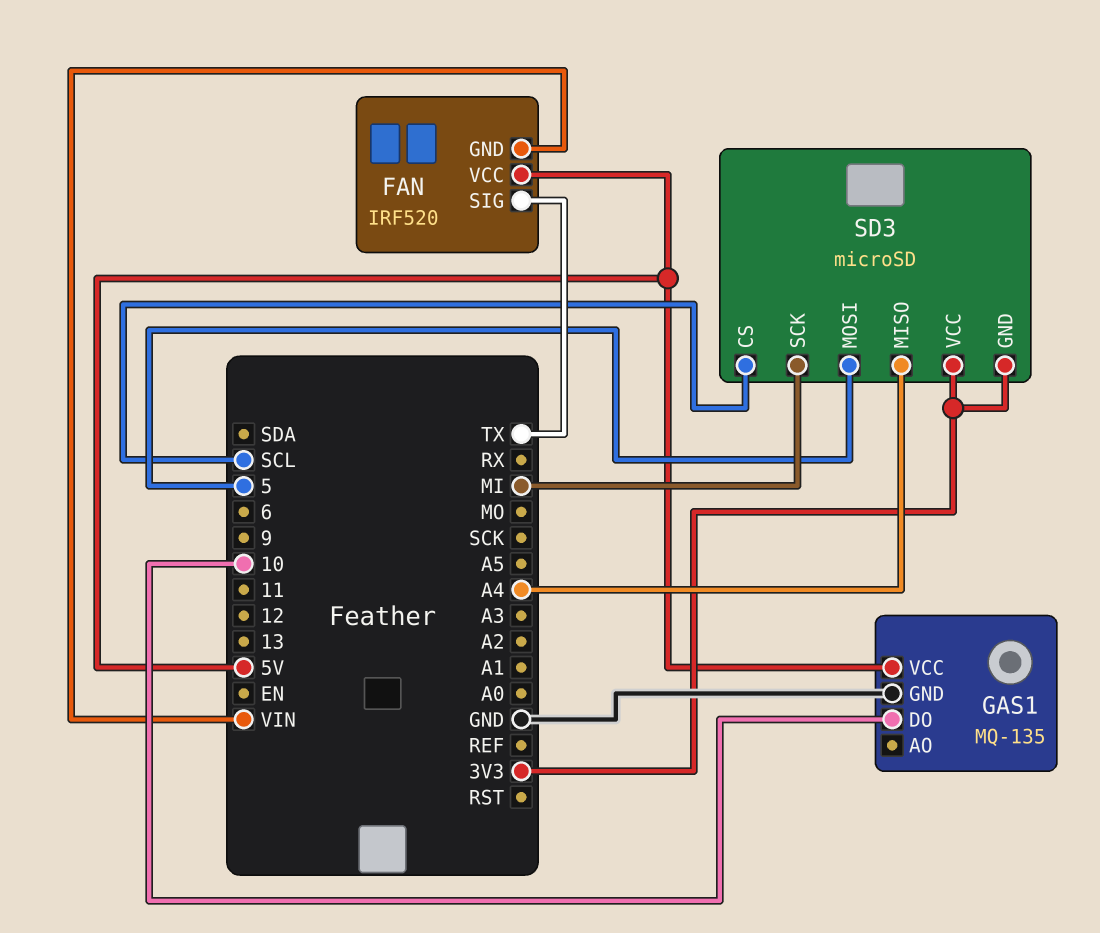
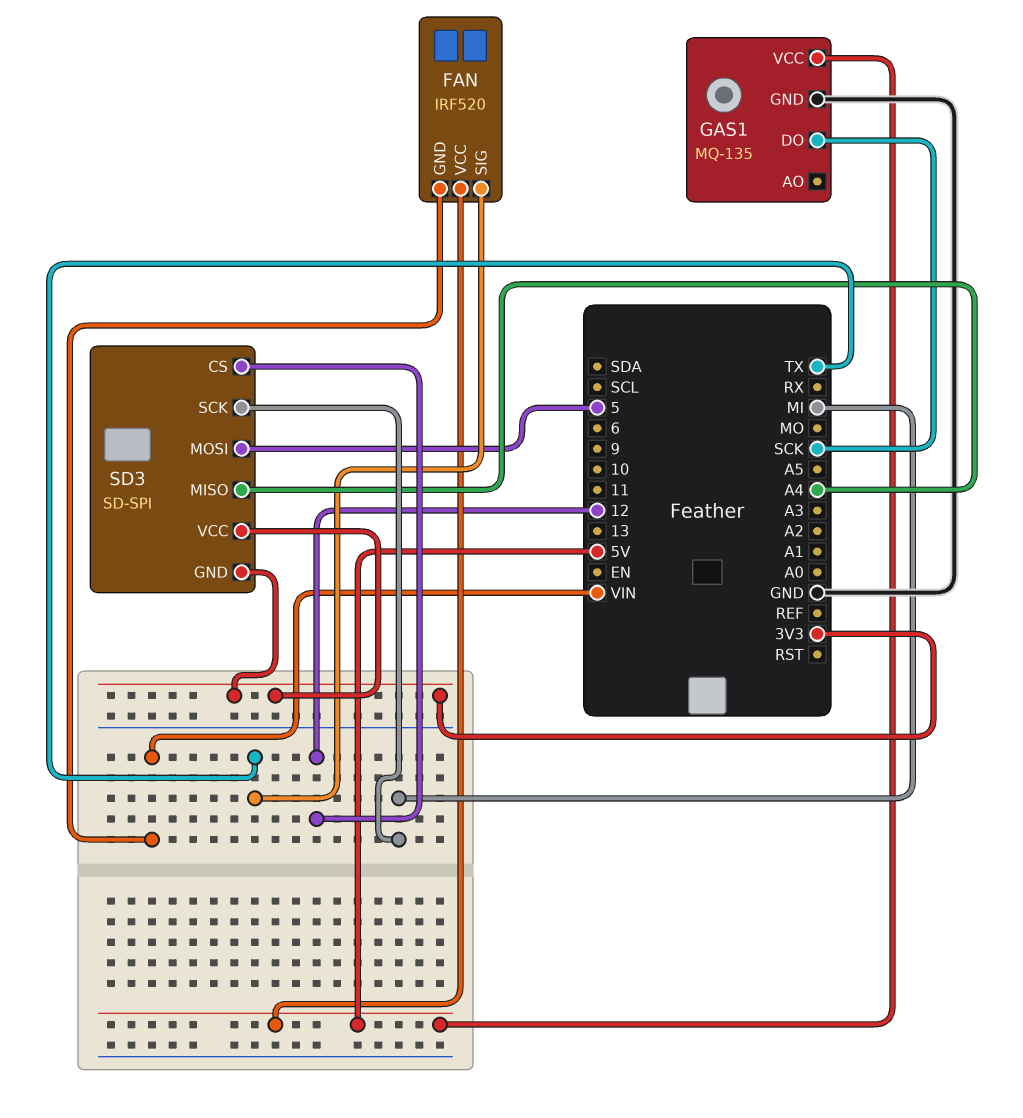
GAS1 pin DO: 10 -> SCK
SD3: microSD -> SD-SPI
SD3 pin CS: SCL -> 12

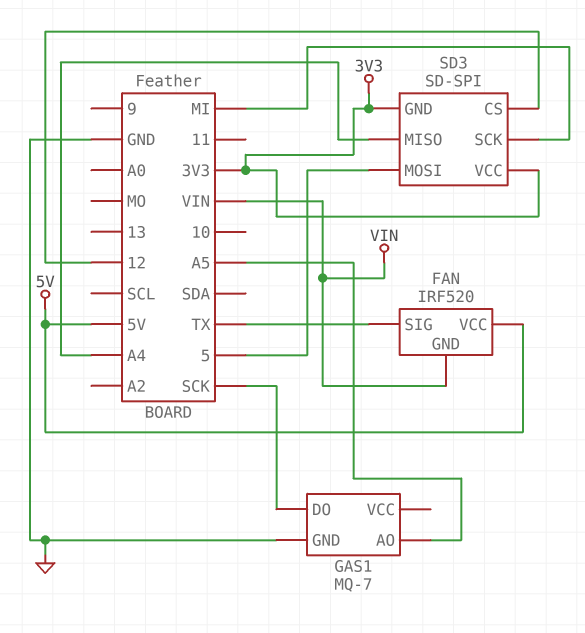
GAS1: MQ-135 -> MQ-7
GAS1 pin AO: none -> A5
GAS1 pin VCC: 5V -> none

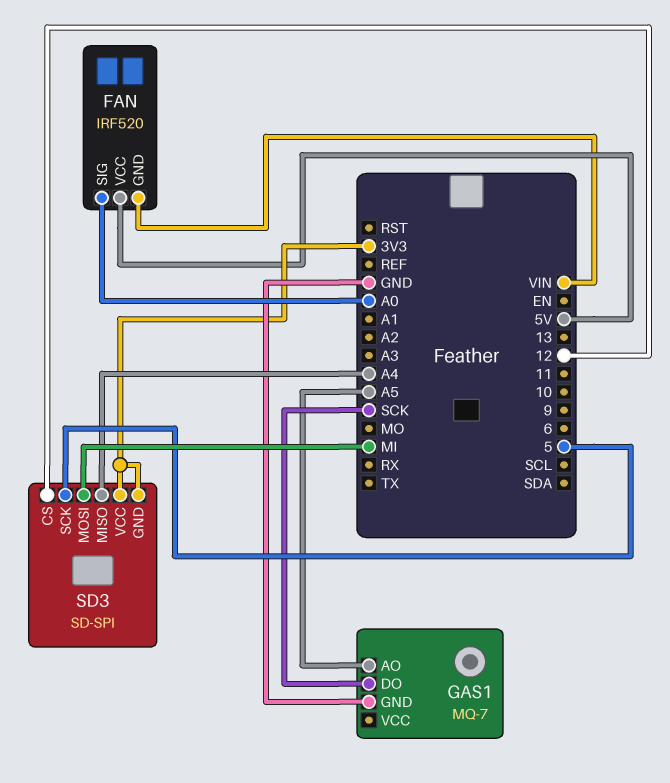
FAN pin SIG: TX -> A0
SD3 pin MOSI: 5 -> MI
SD3 pin SCK: MI -> 5

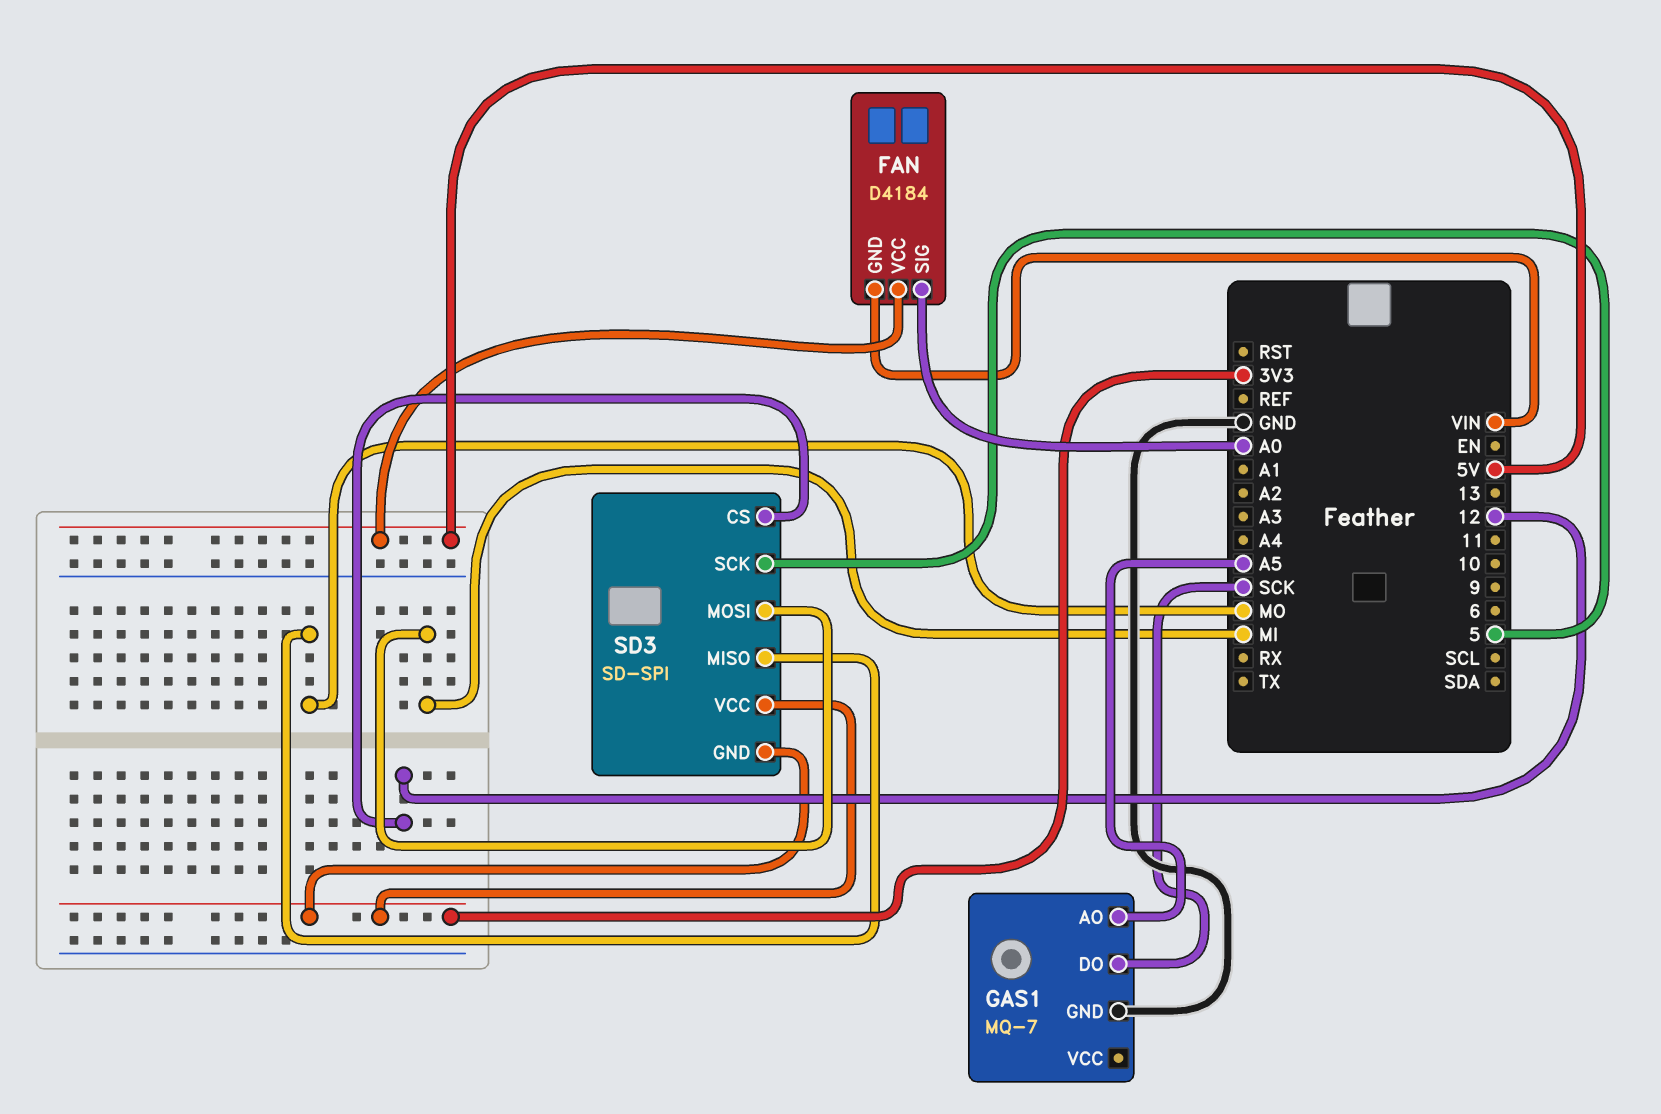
FAN: IRF520 -> D4184
SD3 pin MISO: A4 -> MO

